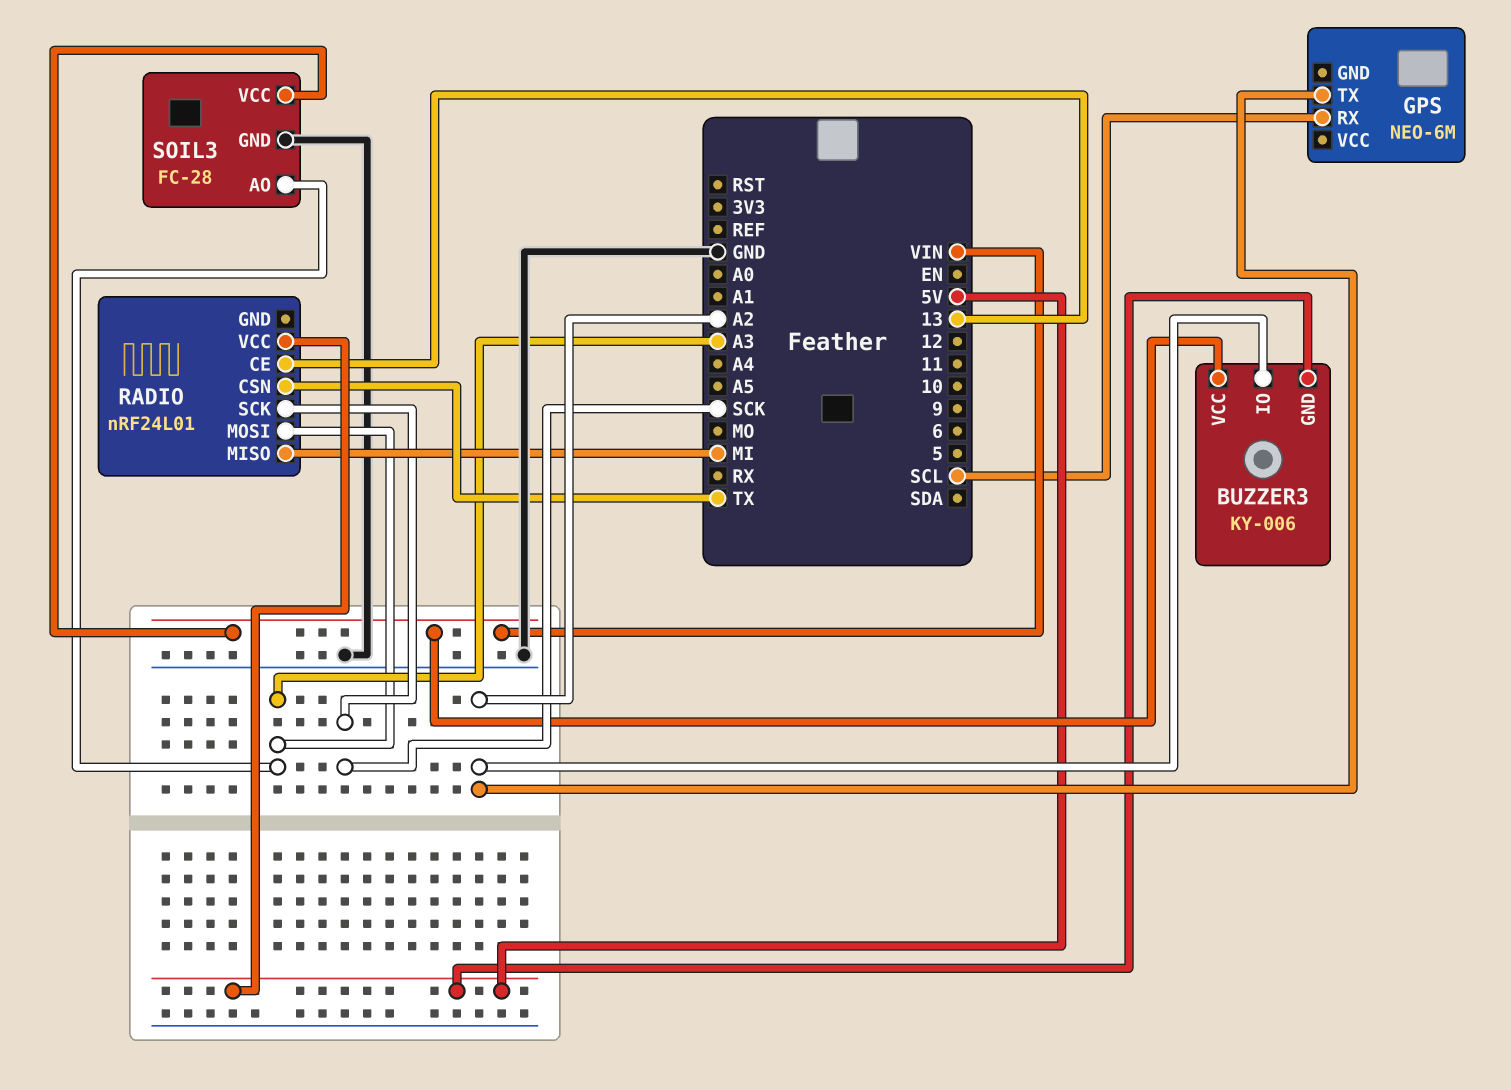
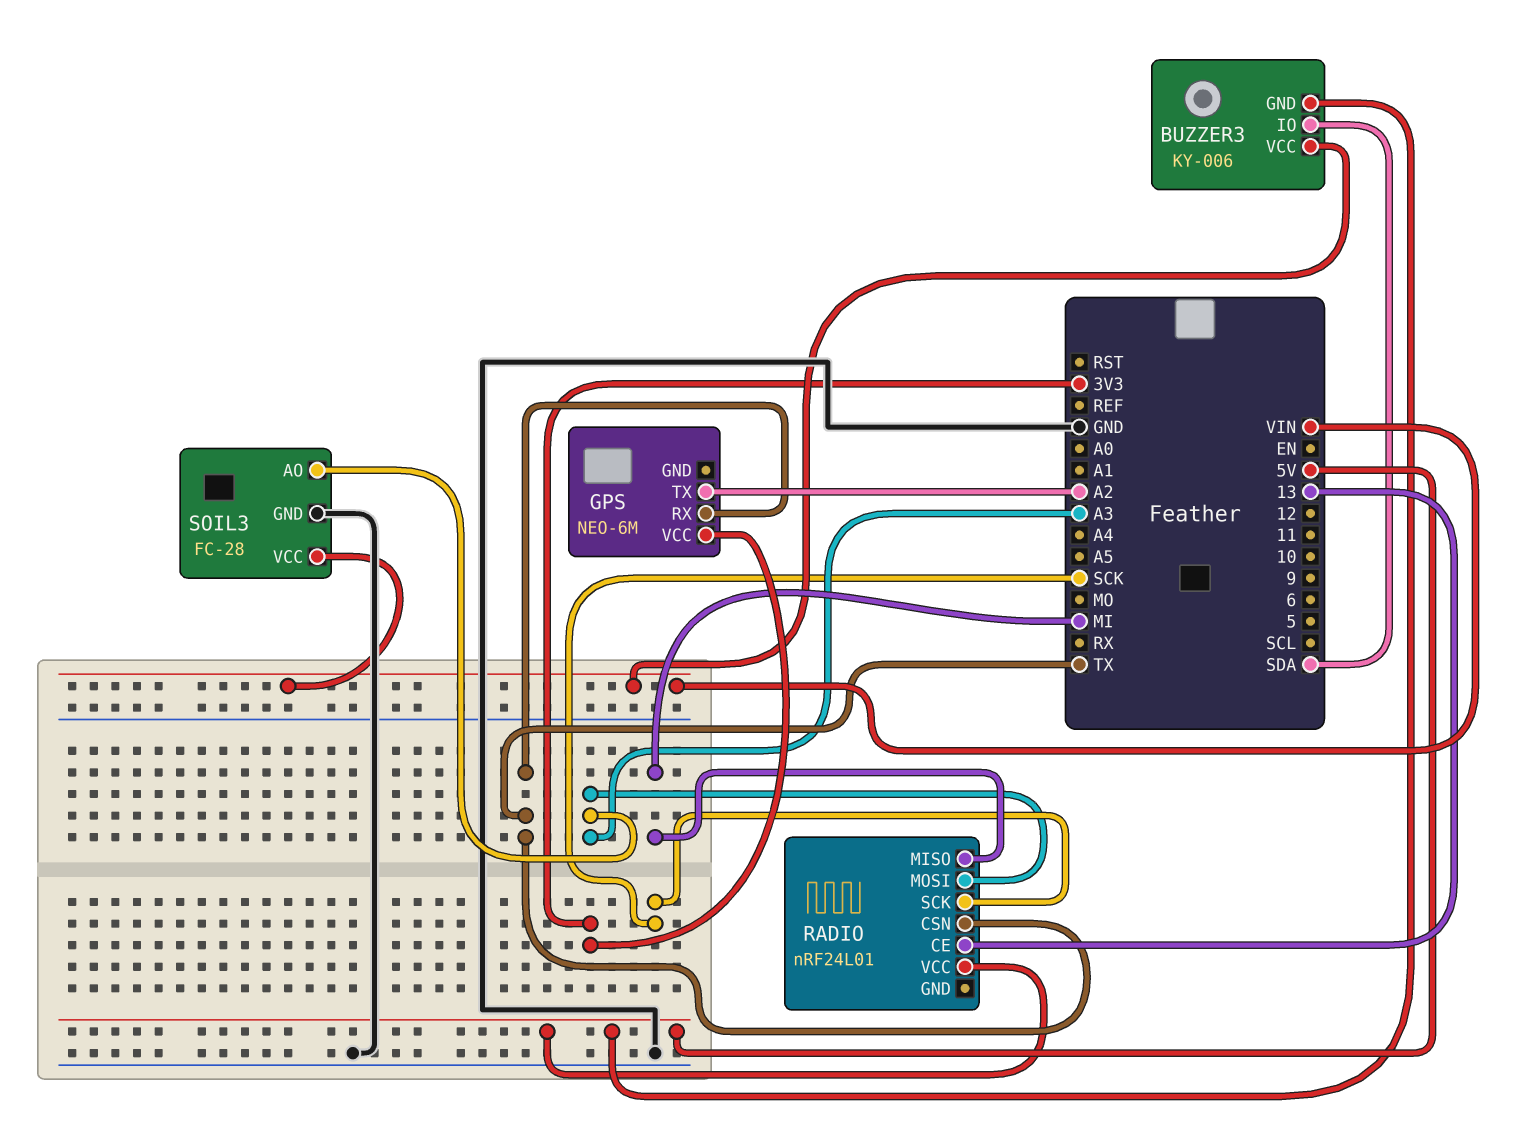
BUZZER3 pin IO: A2 -> SDA
GPS pin RX: SCL -> TX
GPS pin VCC: none -> 3V3

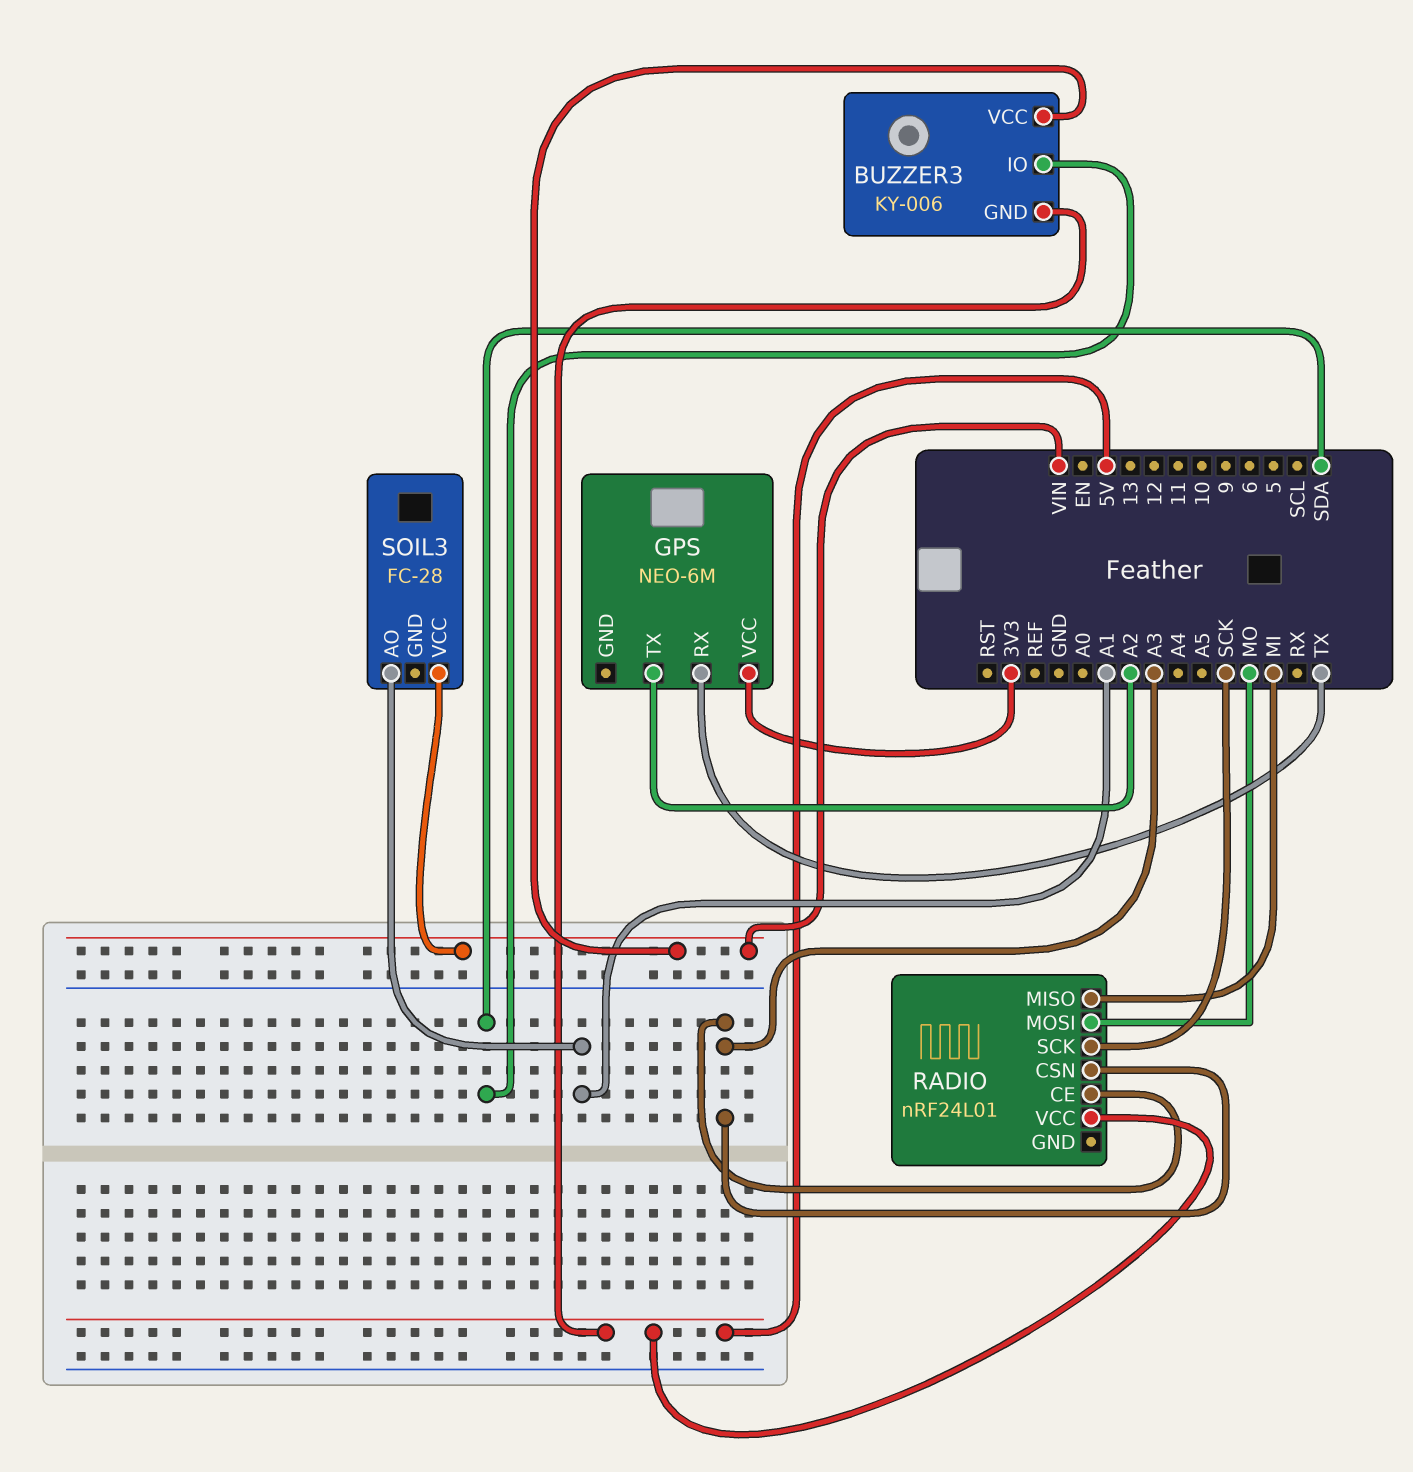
RADIO pin CE: 13 -> A3
RADIO pin CSN: TX -> A3
RADIO pin MOSI: A3 -> MO
SOIL3 pin AO: A3 -> A1
SOIL3 pin GND: GND -> none

